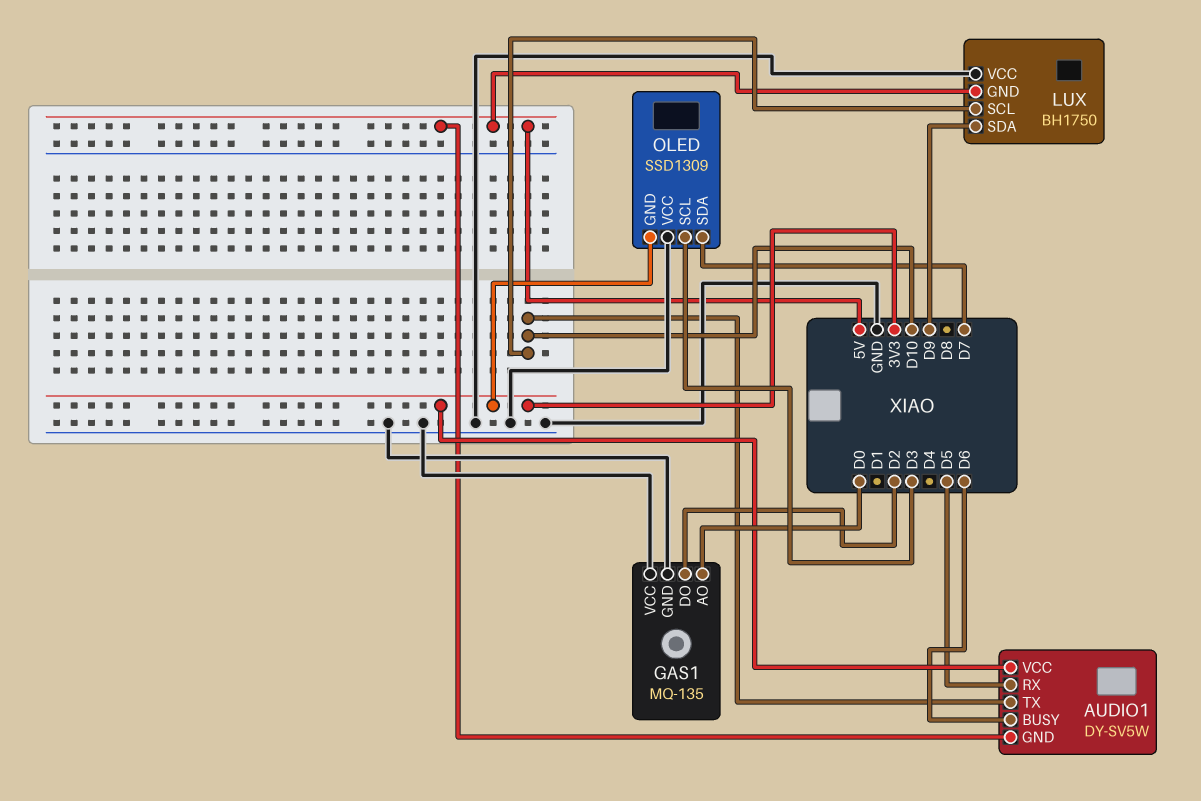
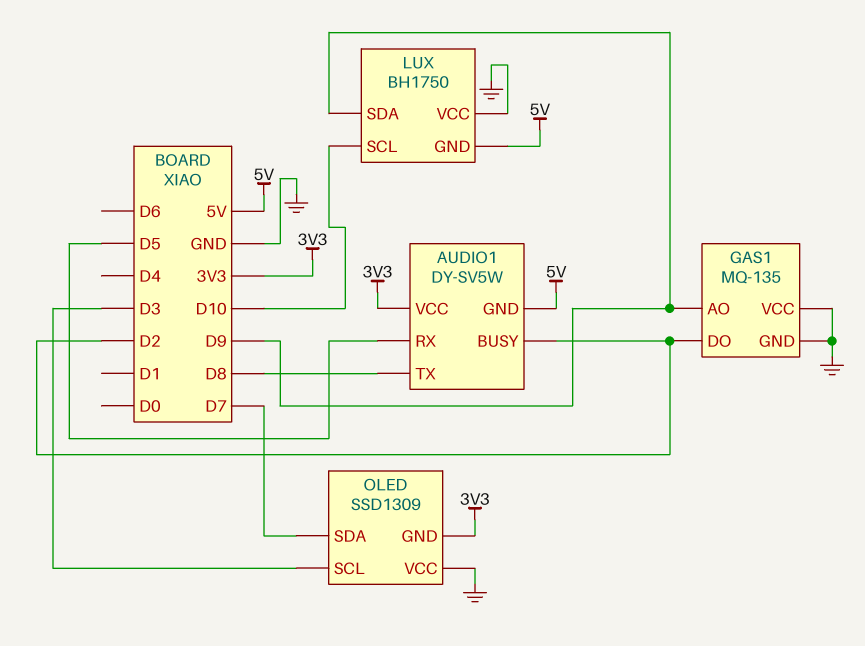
AUDIO1 pin BUSY: D6 -> D2
AUDIO1 pin TX: D10 -> D8
GAS1 pin AO: D0 -> D9

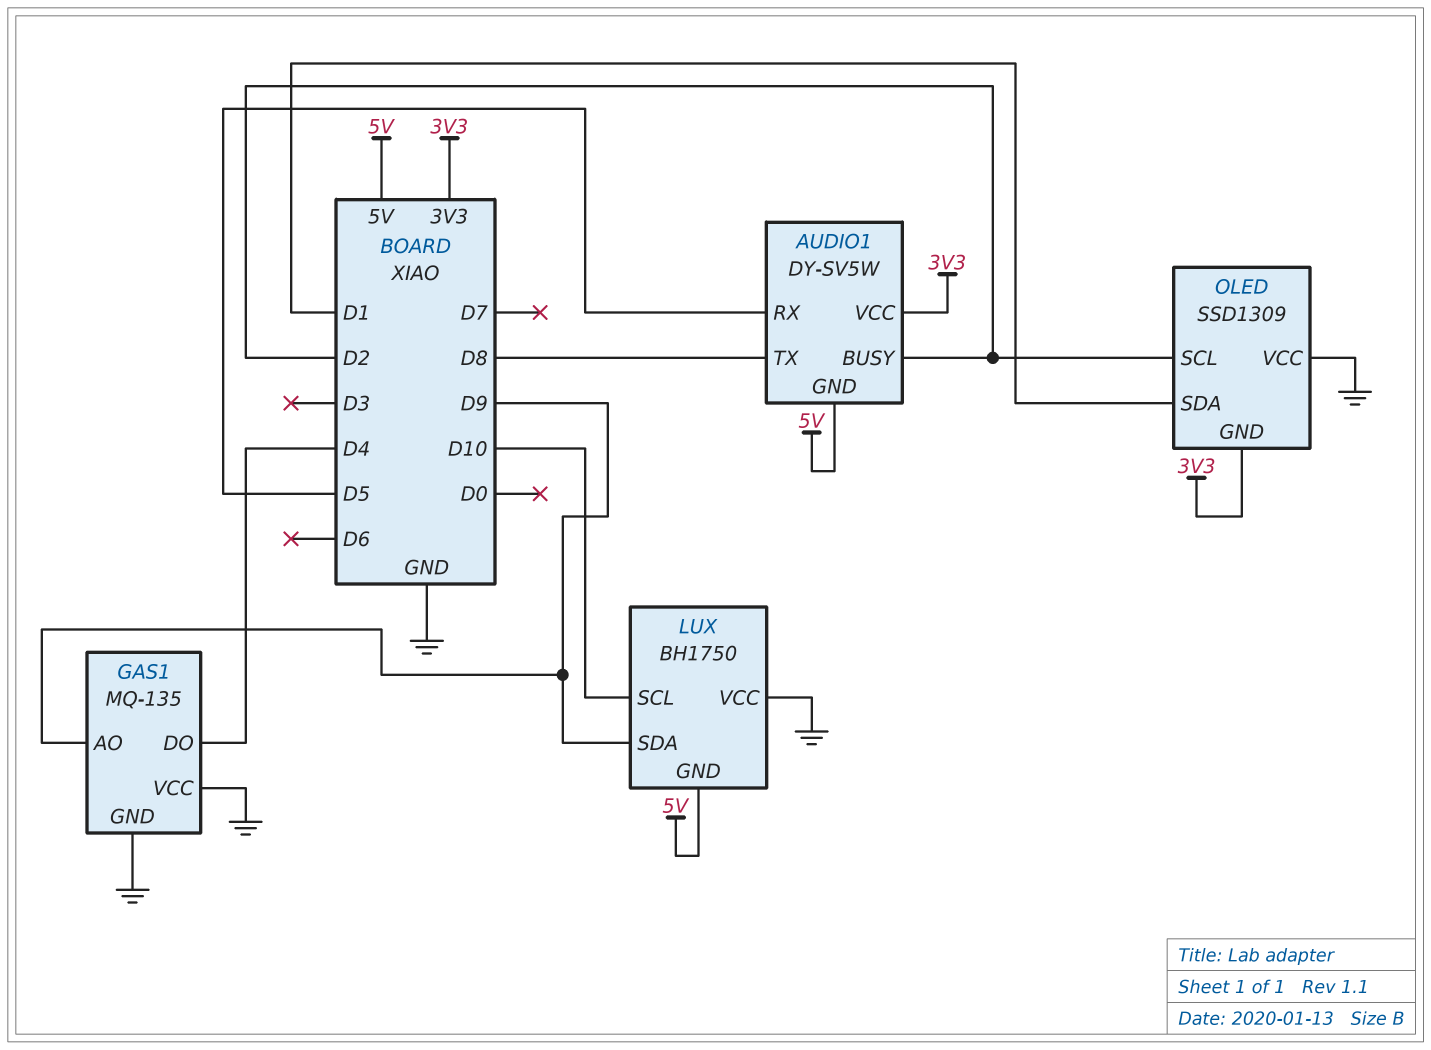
GAS1 pin DO: D2 -> D4
OLED pin SCL: D3 -> D2
OLED pin SDA: D7 -> D1

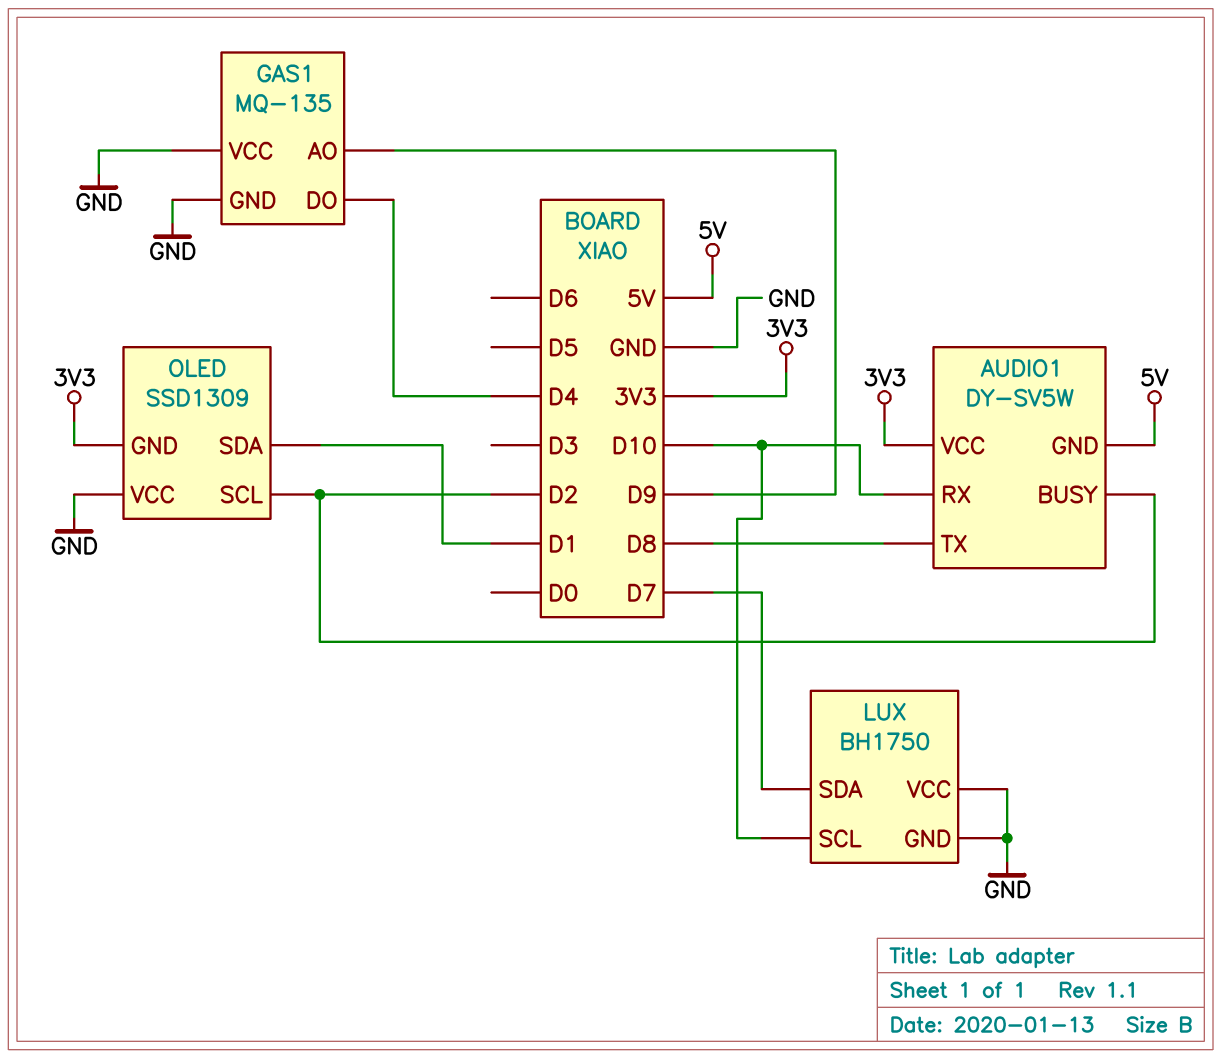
AUDIO1 pin RX: D5 -> D10
LUX pin GND: 5V -> GND
LUX pin SDA: D9 -> D7

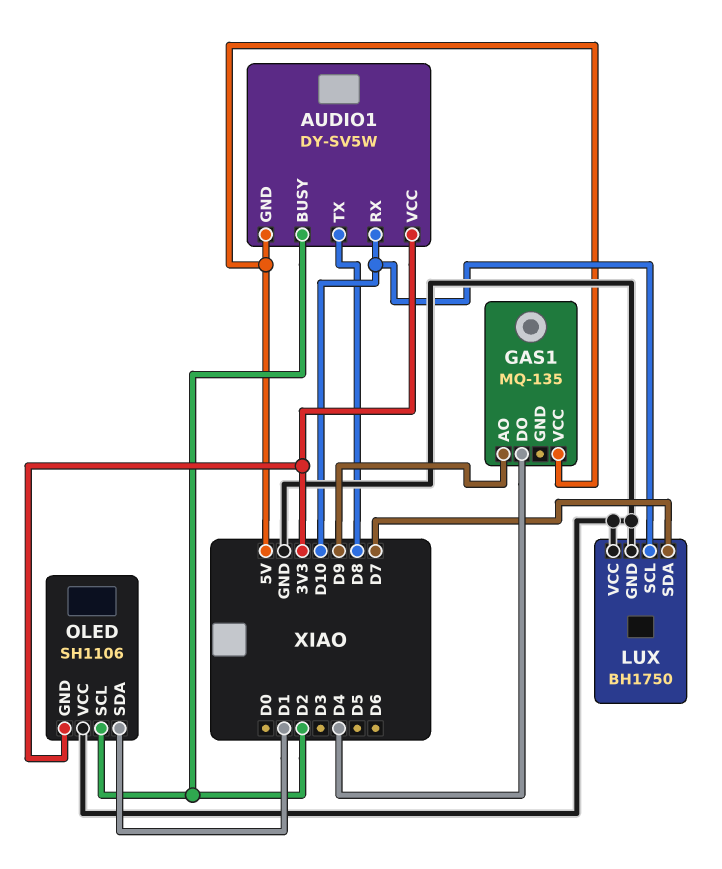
GAS1 pin GND: GND -> none
GAS1 pin VCC: GND -> 5V
OLED: SSD1309 -> SH1106

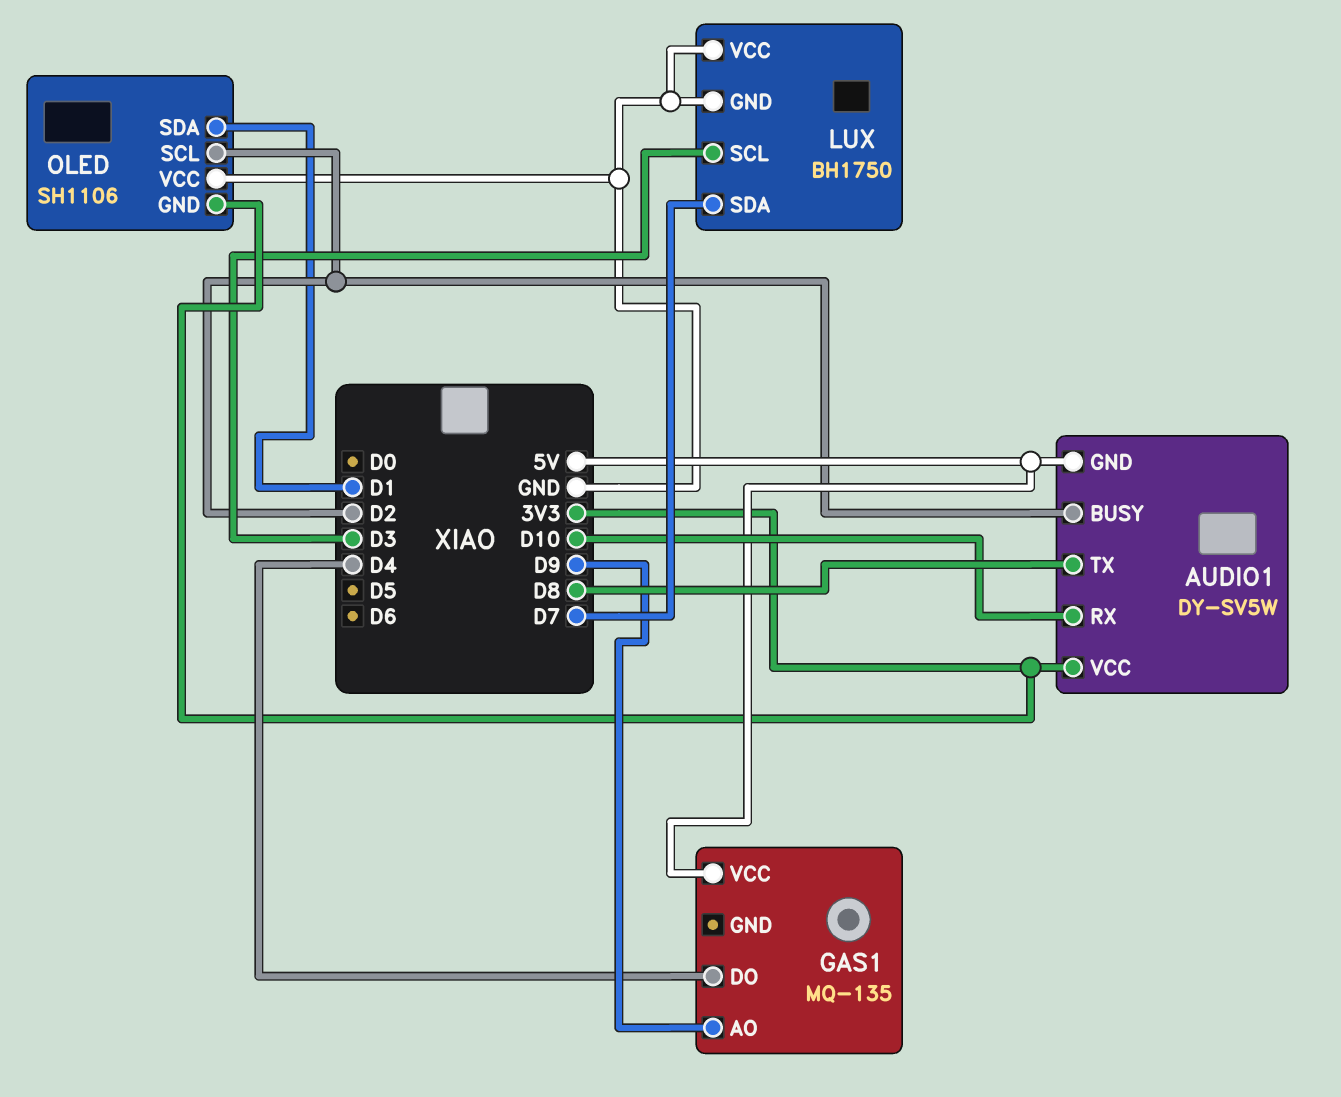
LUX pin SCL: D10 -> D3

